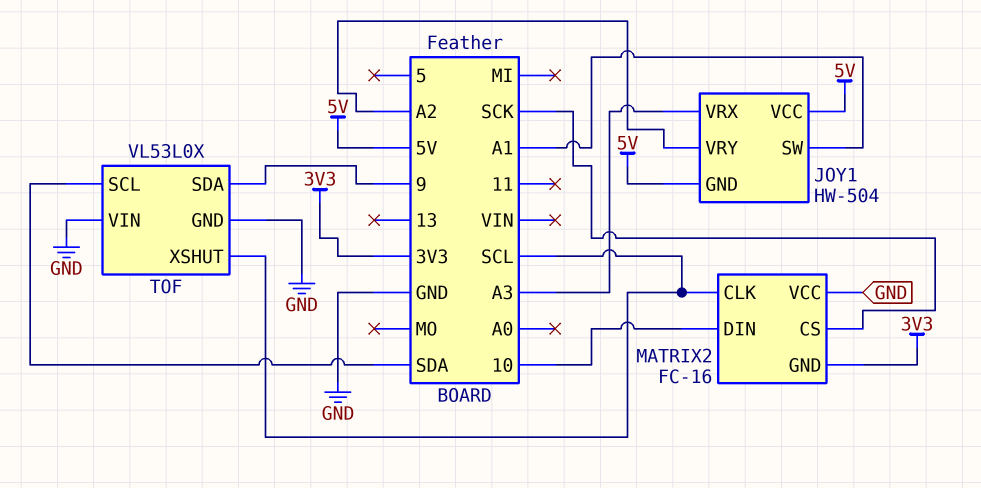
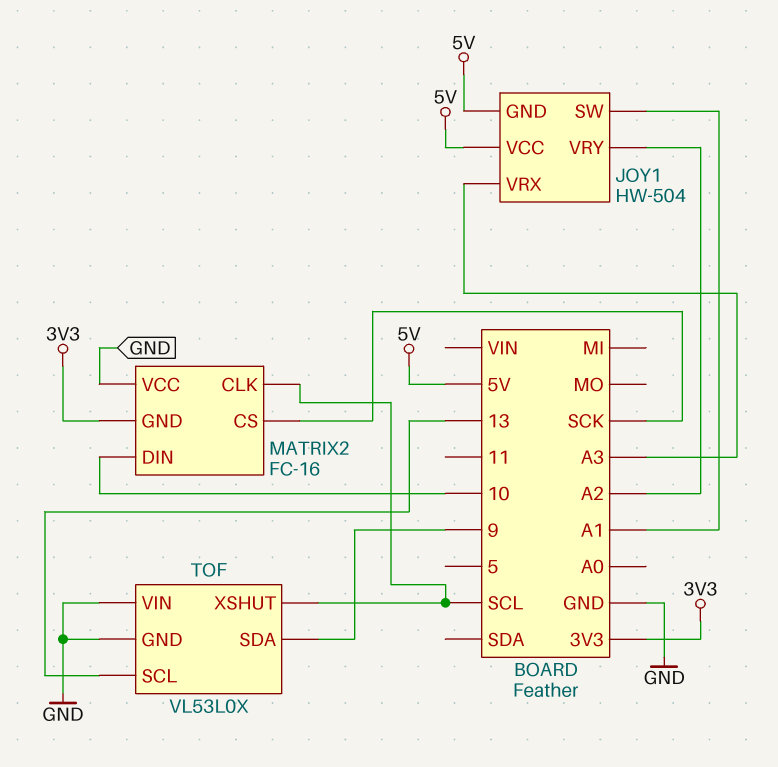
TOF pin SCL: SDA -> 13

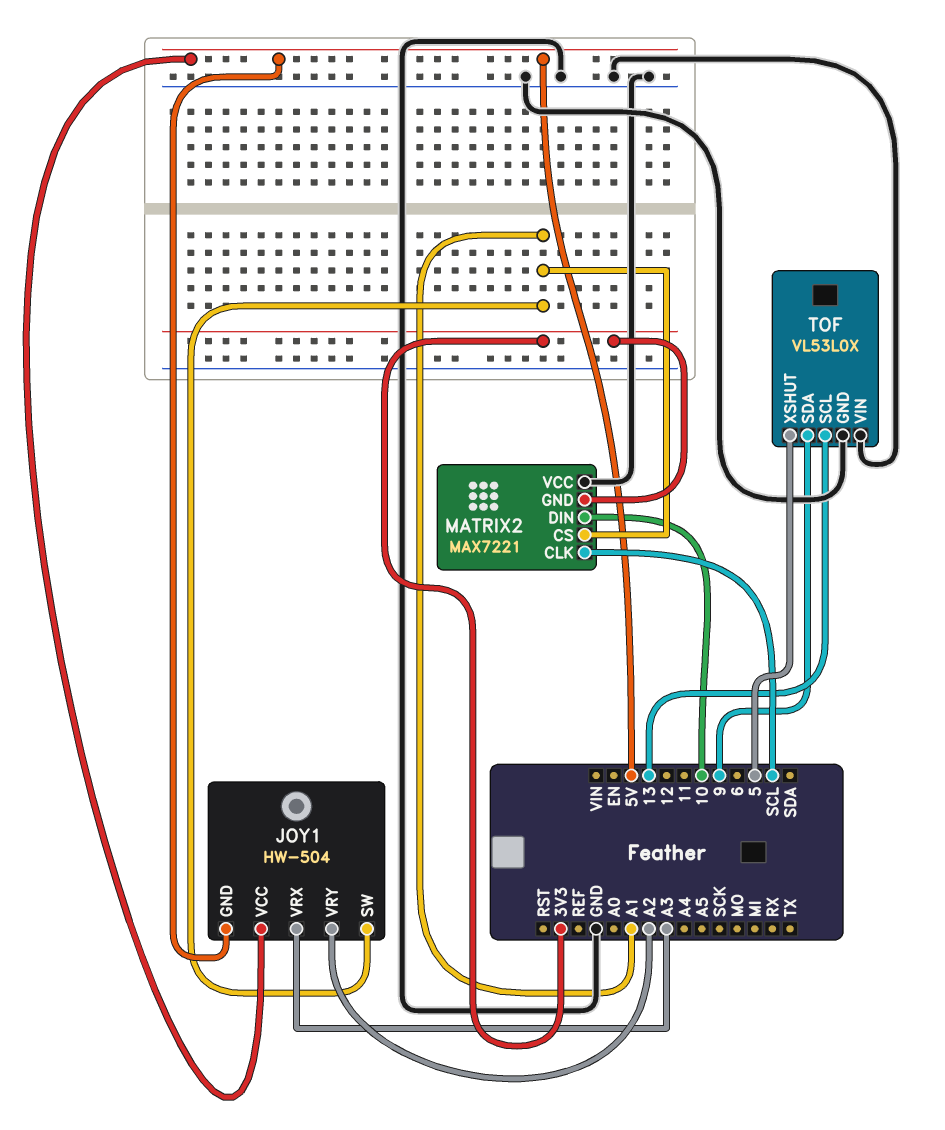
MATRIX2: FC-16 -> MAX7221
MATRIX2 pin CS: SCK -> A1
TOF pin XSHUT: SCL -> 5

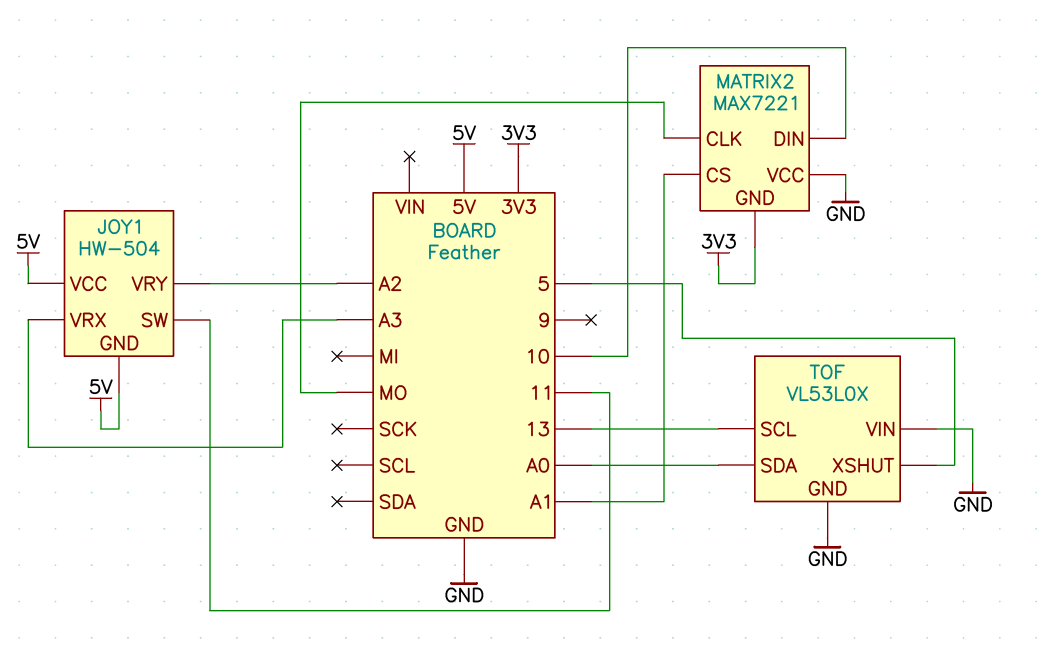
JOY1 pin SW: A1 -> 11
MATRIX2 pin CLK: SCL -> MO
TOF pin SDA: 9 -> A0

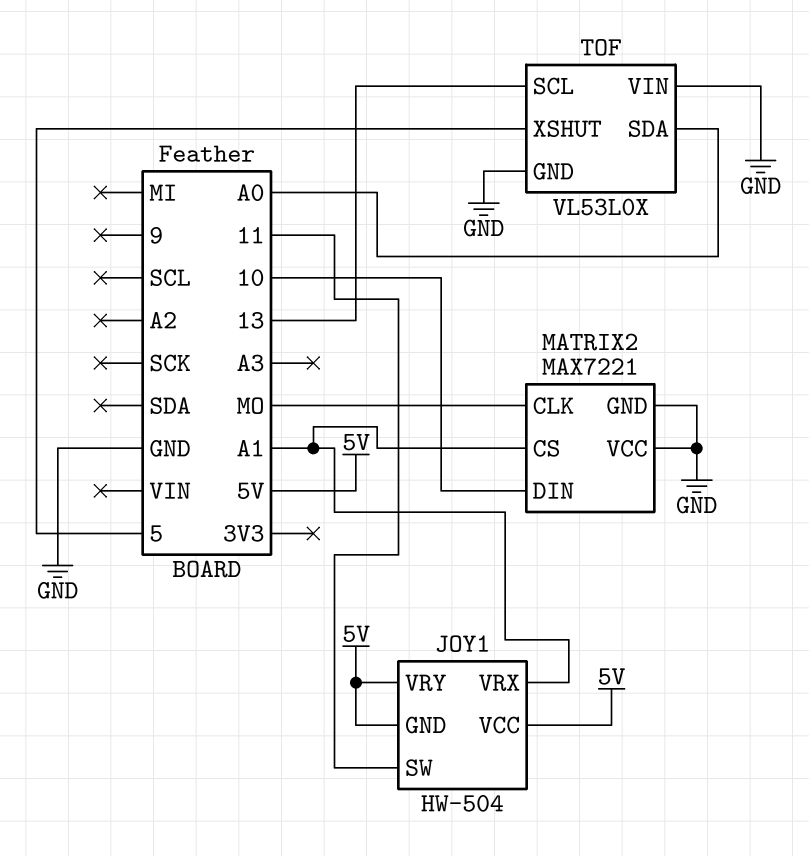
JOY1 pin VRX: A3 -> A1
JOY1 pin VRY: A2 -> 5V
MATRIX2 pin GND: 3V3 -> GND

